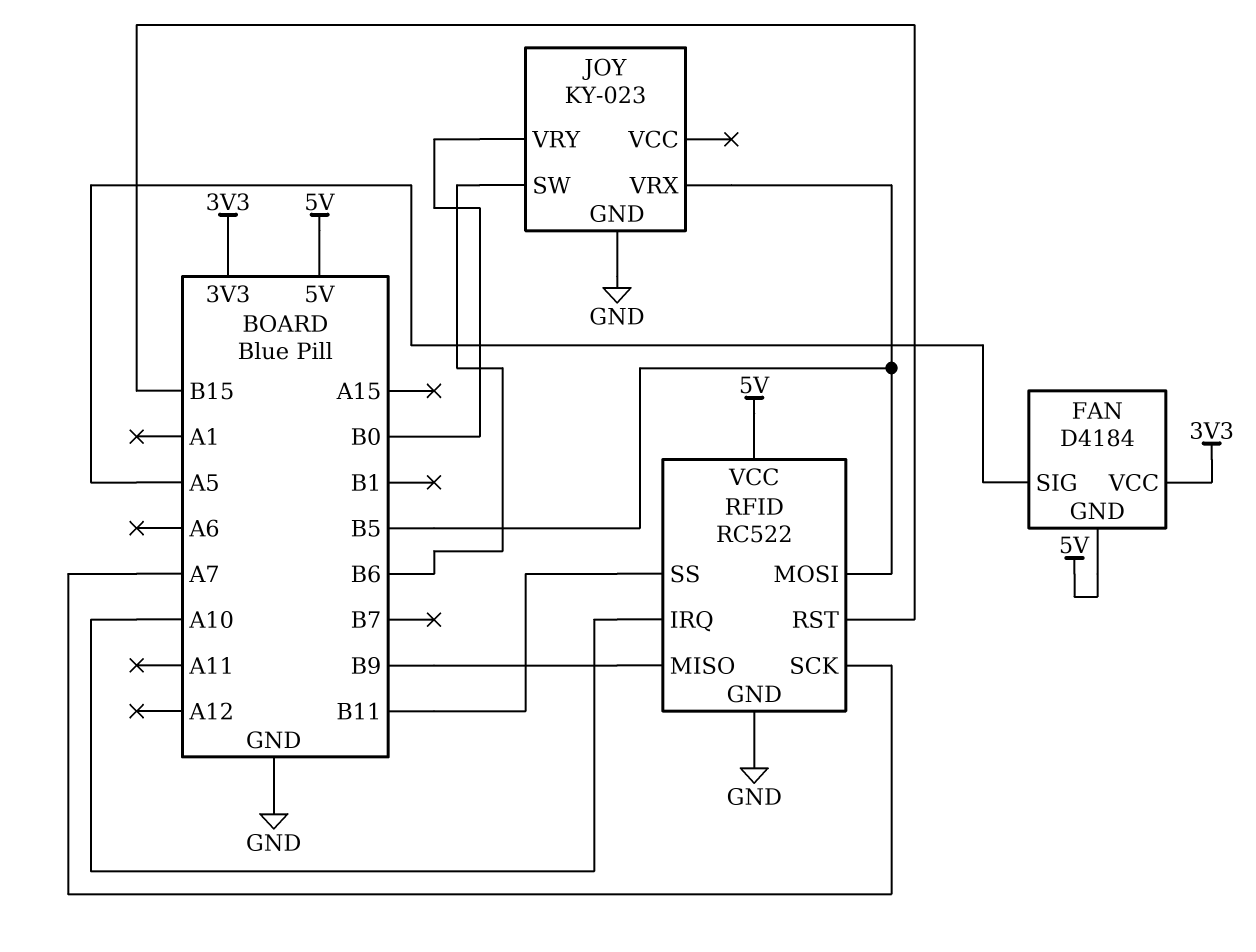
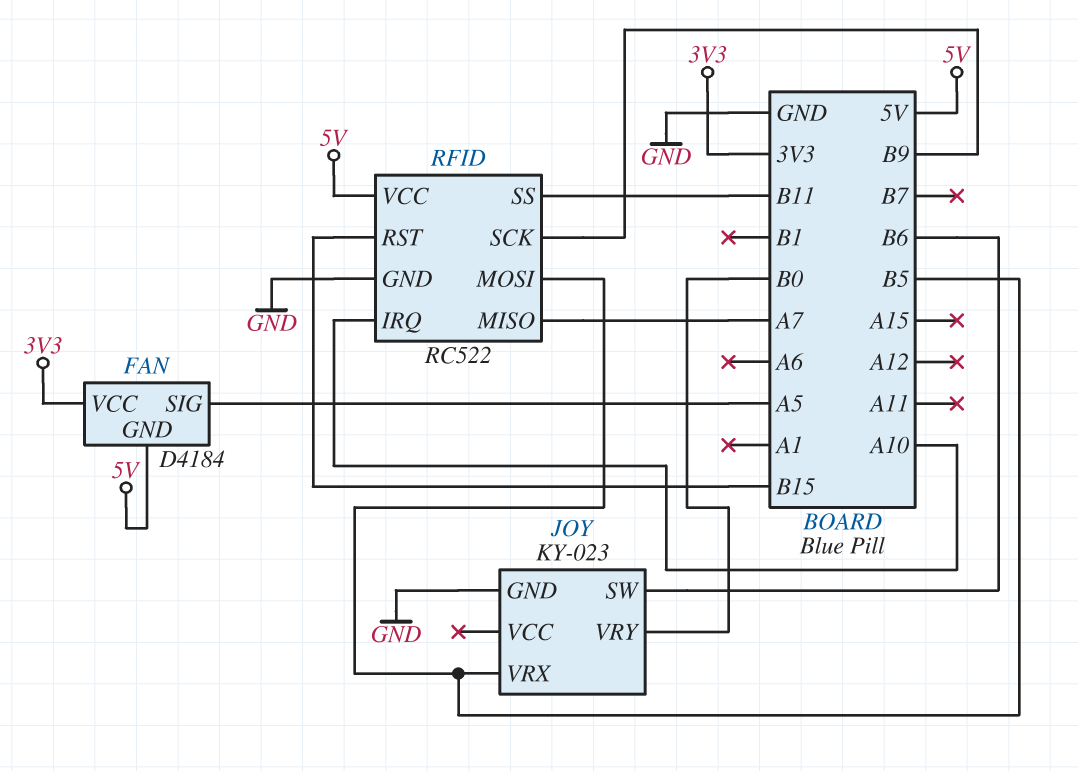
RFID pin MISO: B9 -> A7
RFID pin SCK: A7 -> B9

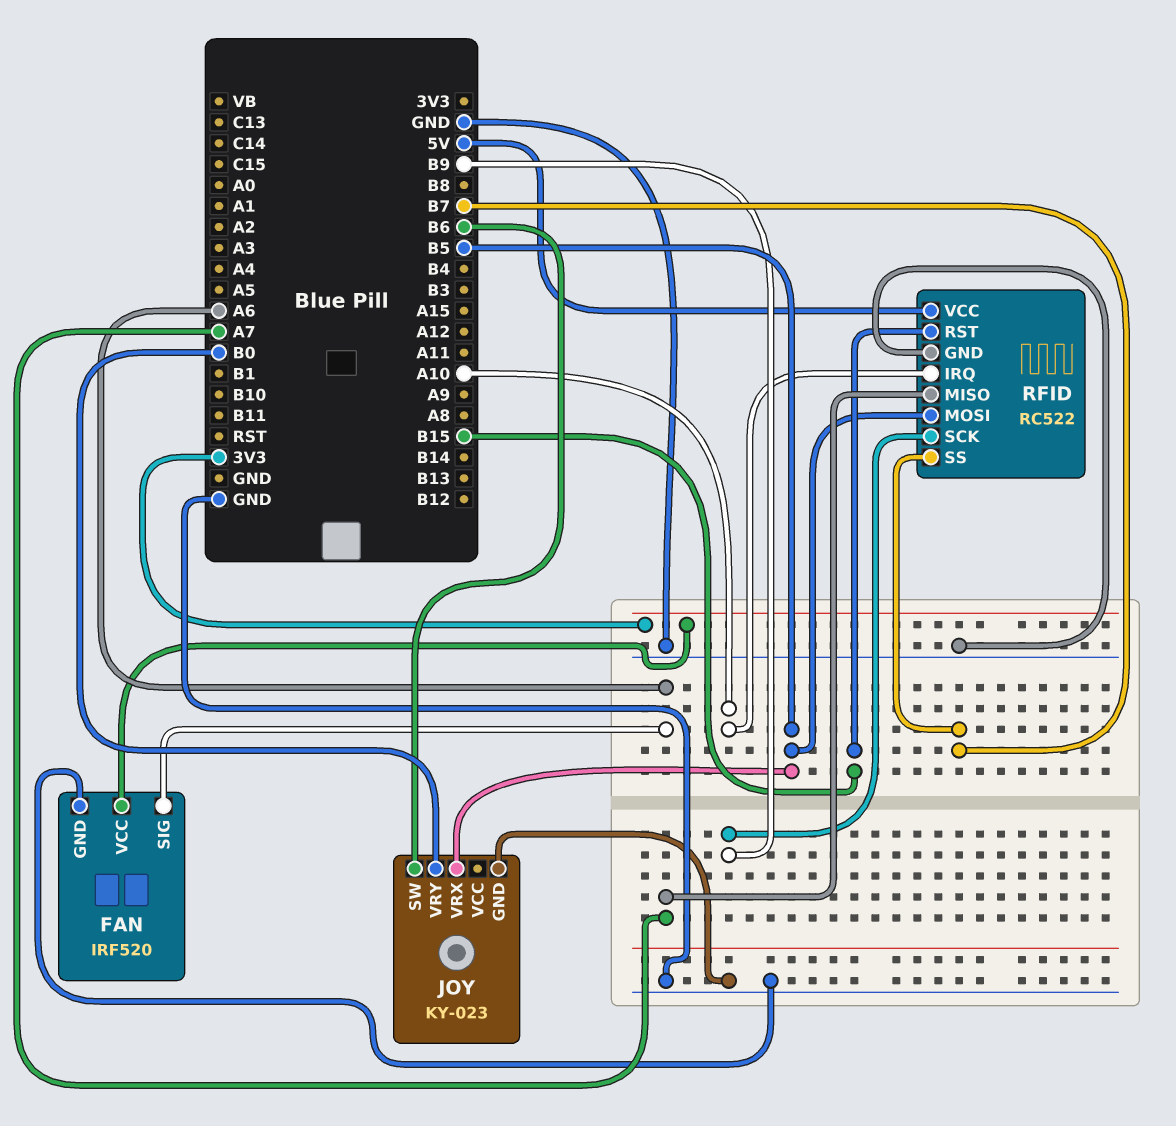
FAN: D4184 -> IRF520
FAN pin GND: 5V -> GND
FAN pin SIG: A5 -> A6
RFID pin SS: B11 -> B7

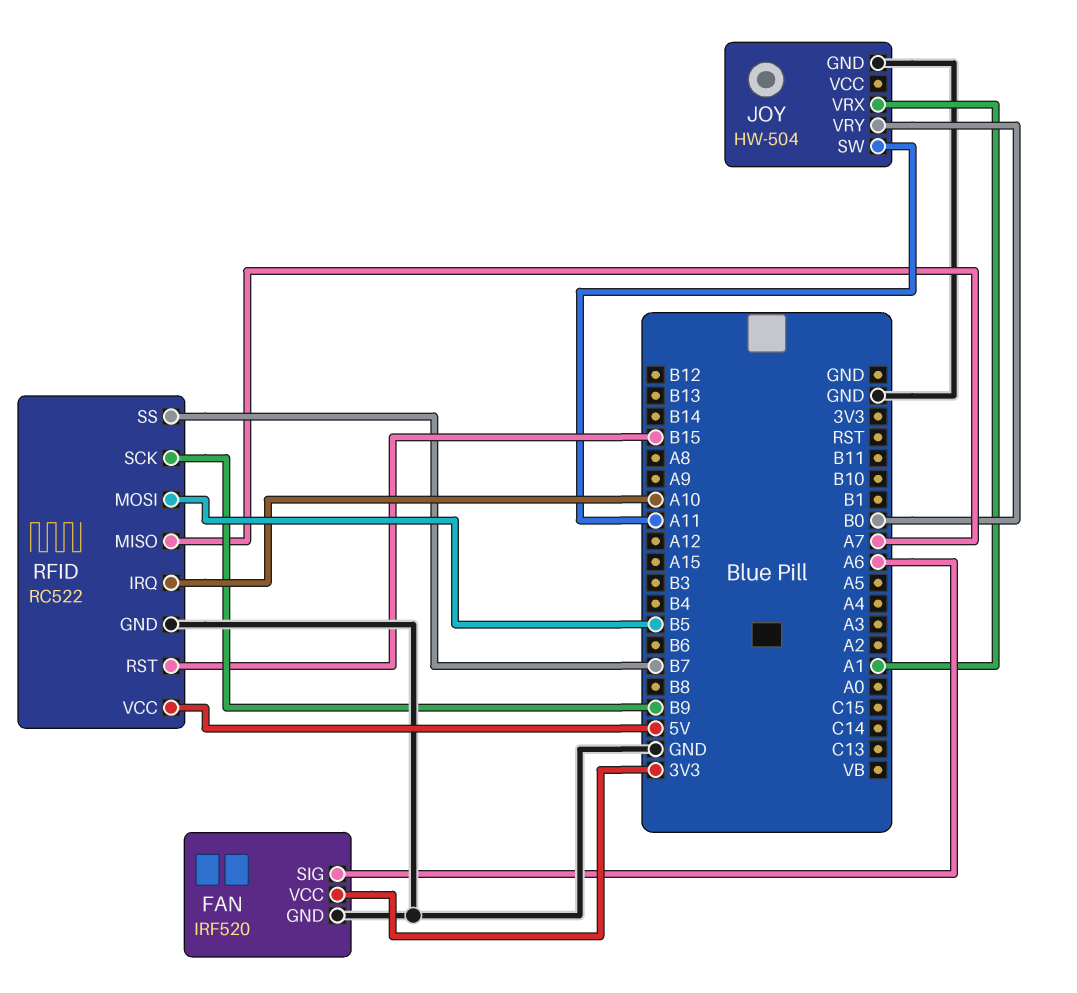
JOY: KY-023 -> HW-504
JOY pin SW: B6 -> A11
JOY pin VRX: B5 -> A1

